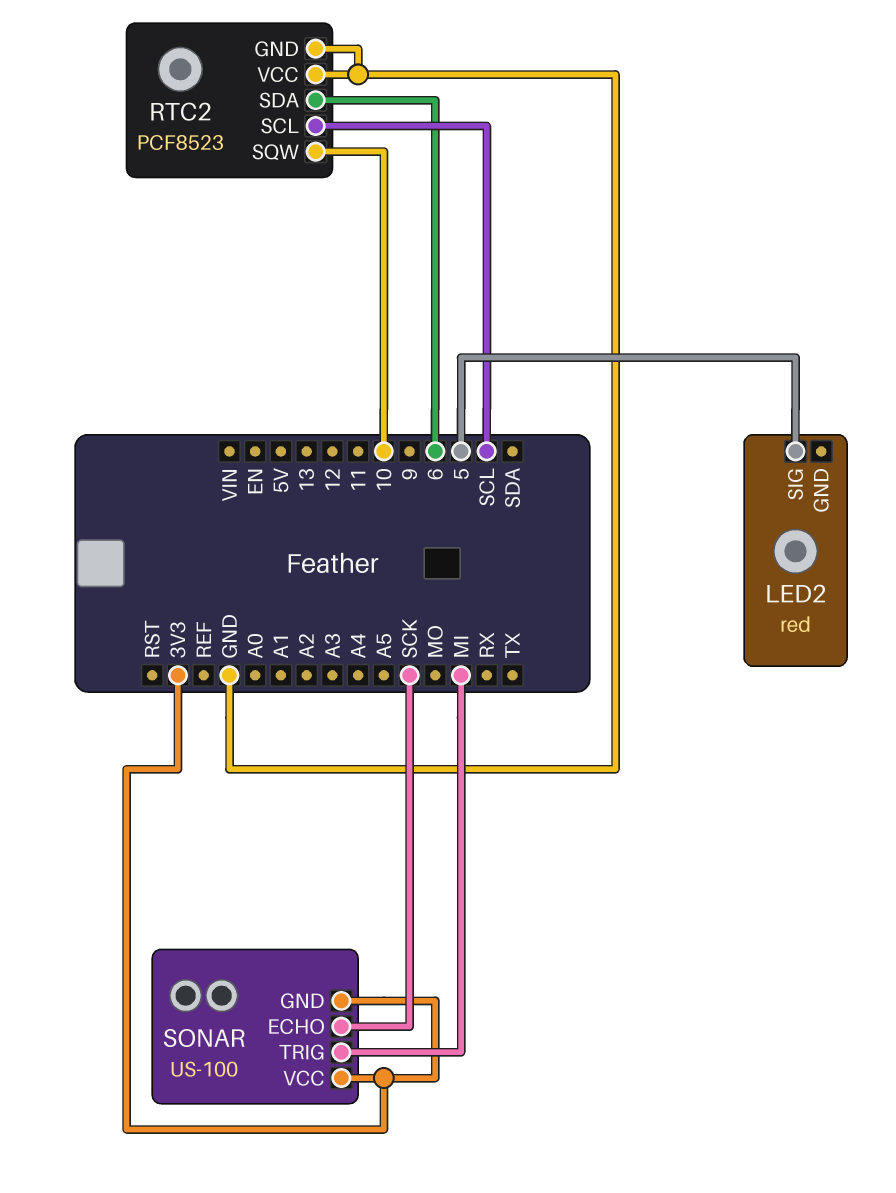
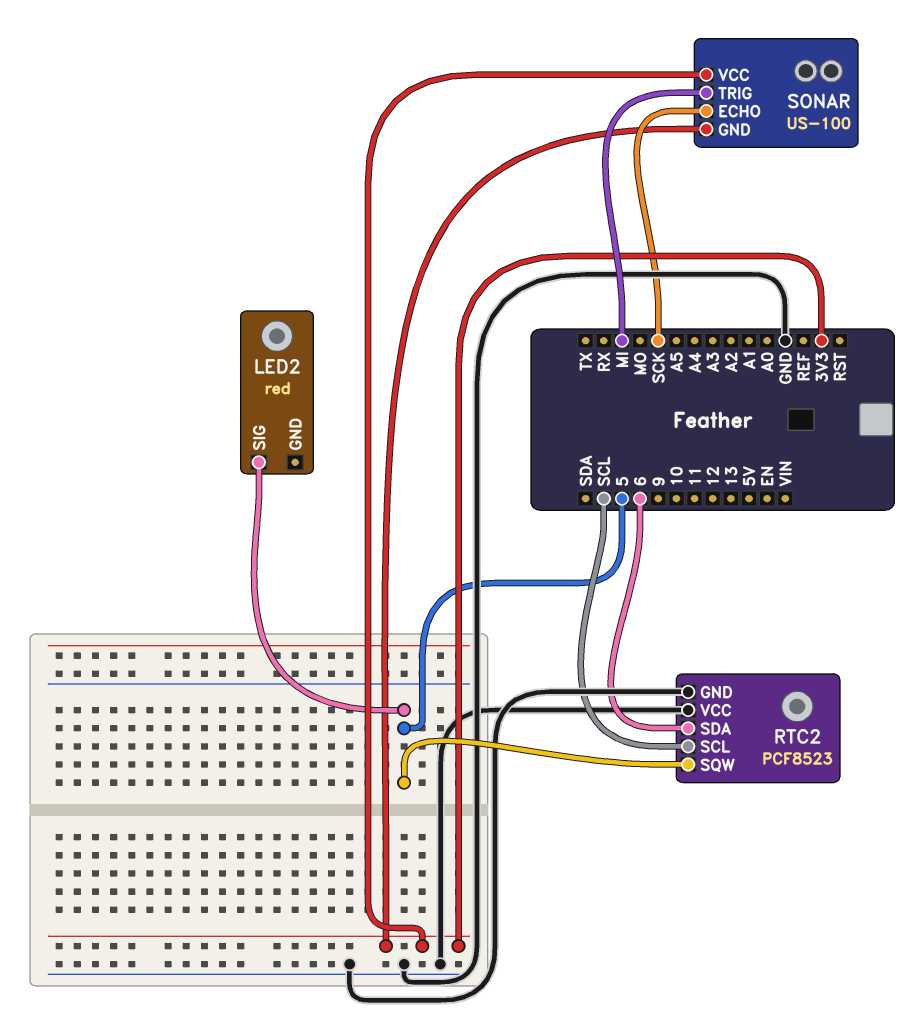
RTC2 pin SQW: 10 -> 5

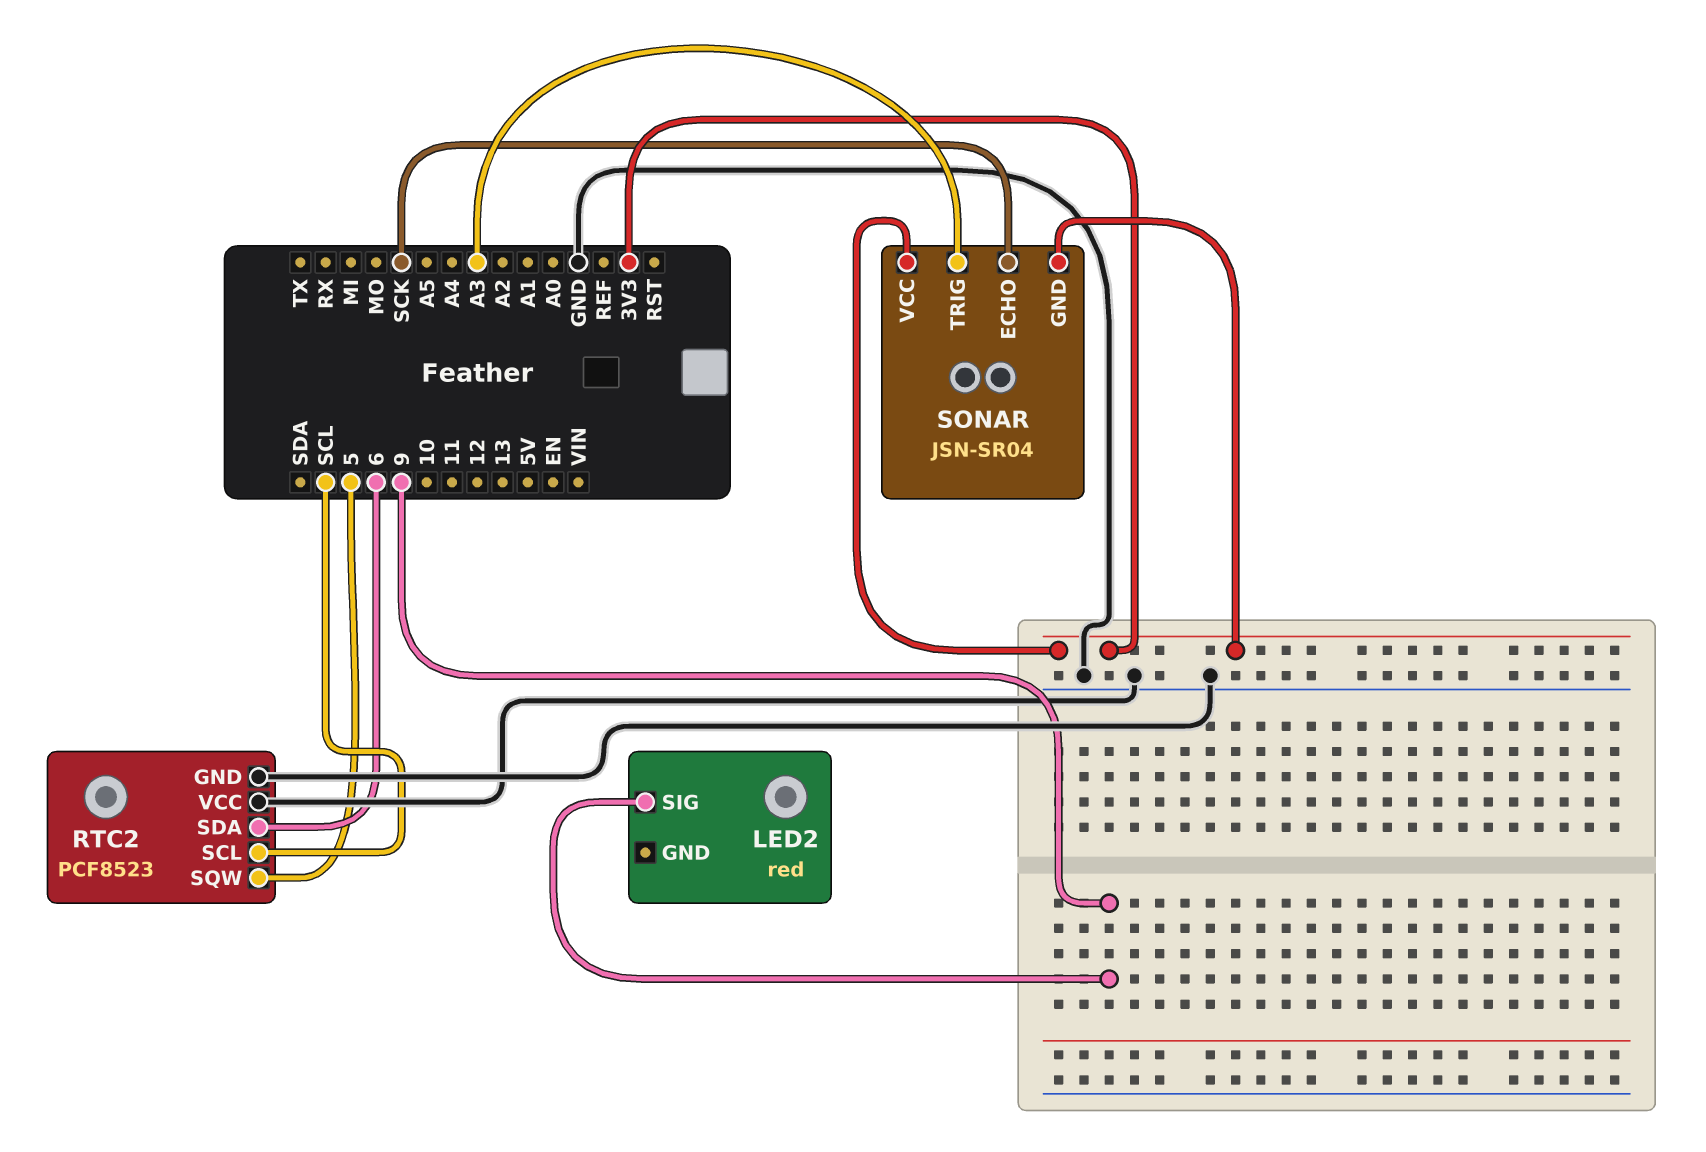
LED2 pin SIG: 5 -> 9
SONAR: US-100 -> JSN-SR04
SONAR pin TRIG: MI -> A3

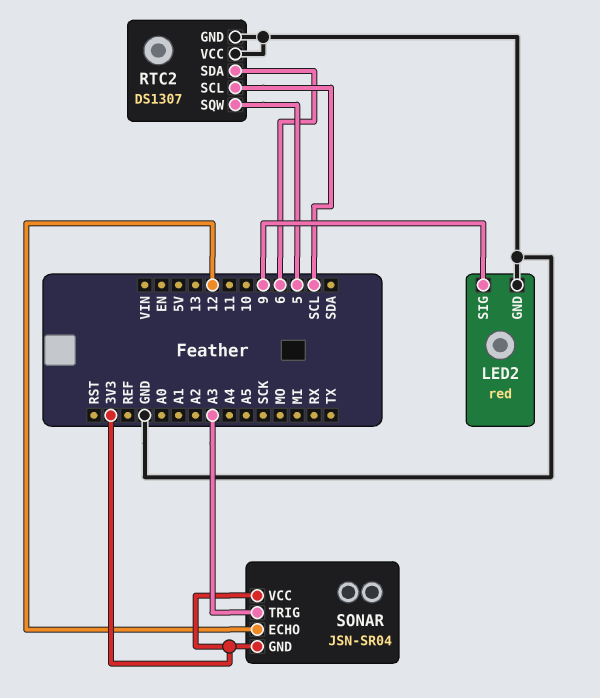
LED2 pin GND: none -> GND
RTC2: PCF8523 -> DS1307
SONAR pin ECHO: SCK -> 12

